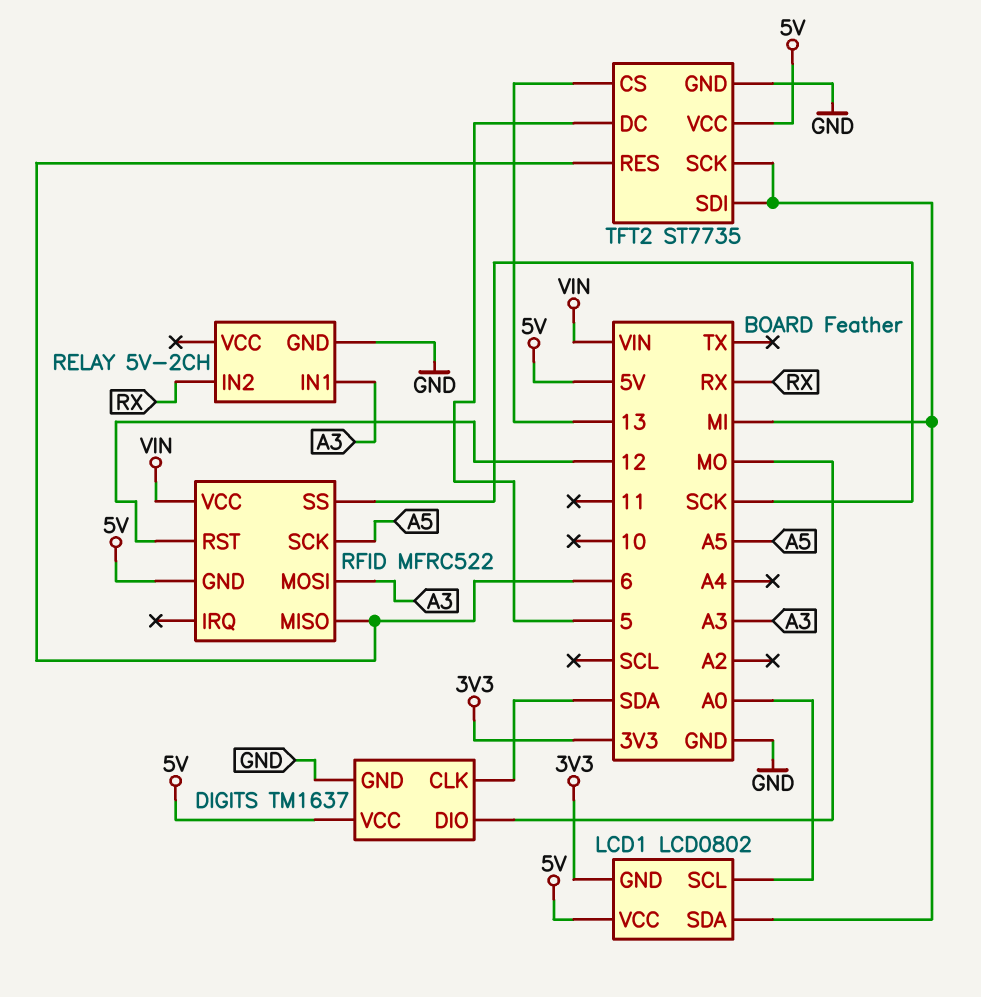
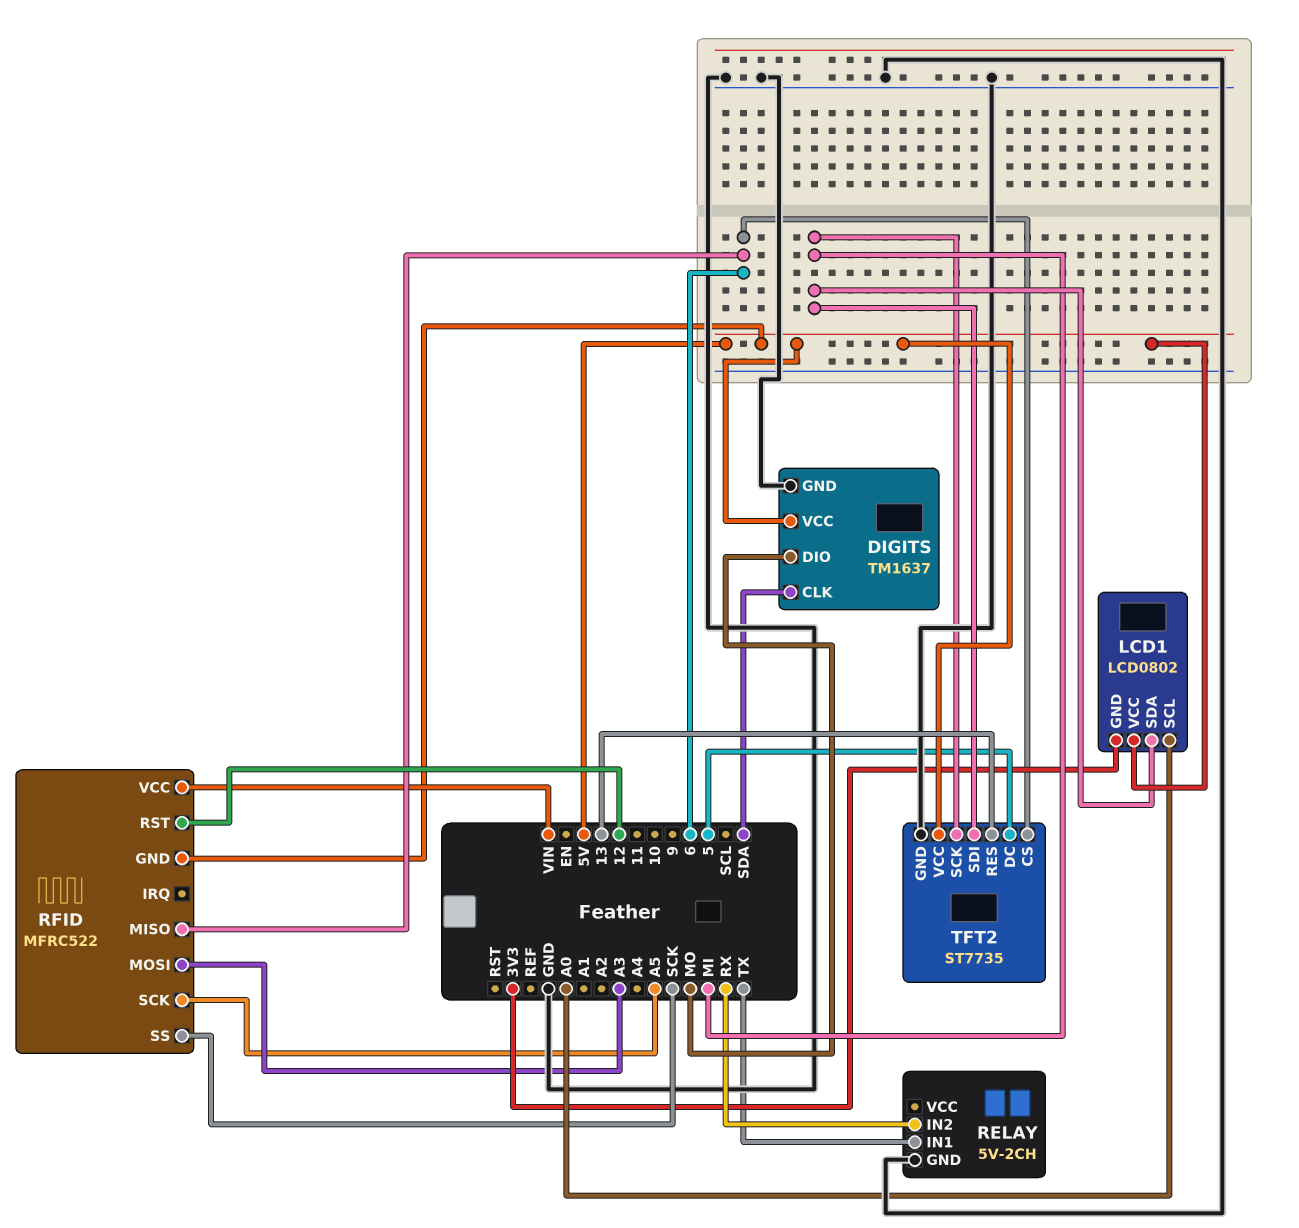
RELAY pin IN1: A3 -> TX
TFT2 pin CS: 13 -> 6
TFT2 pin RES: 6 -> 13

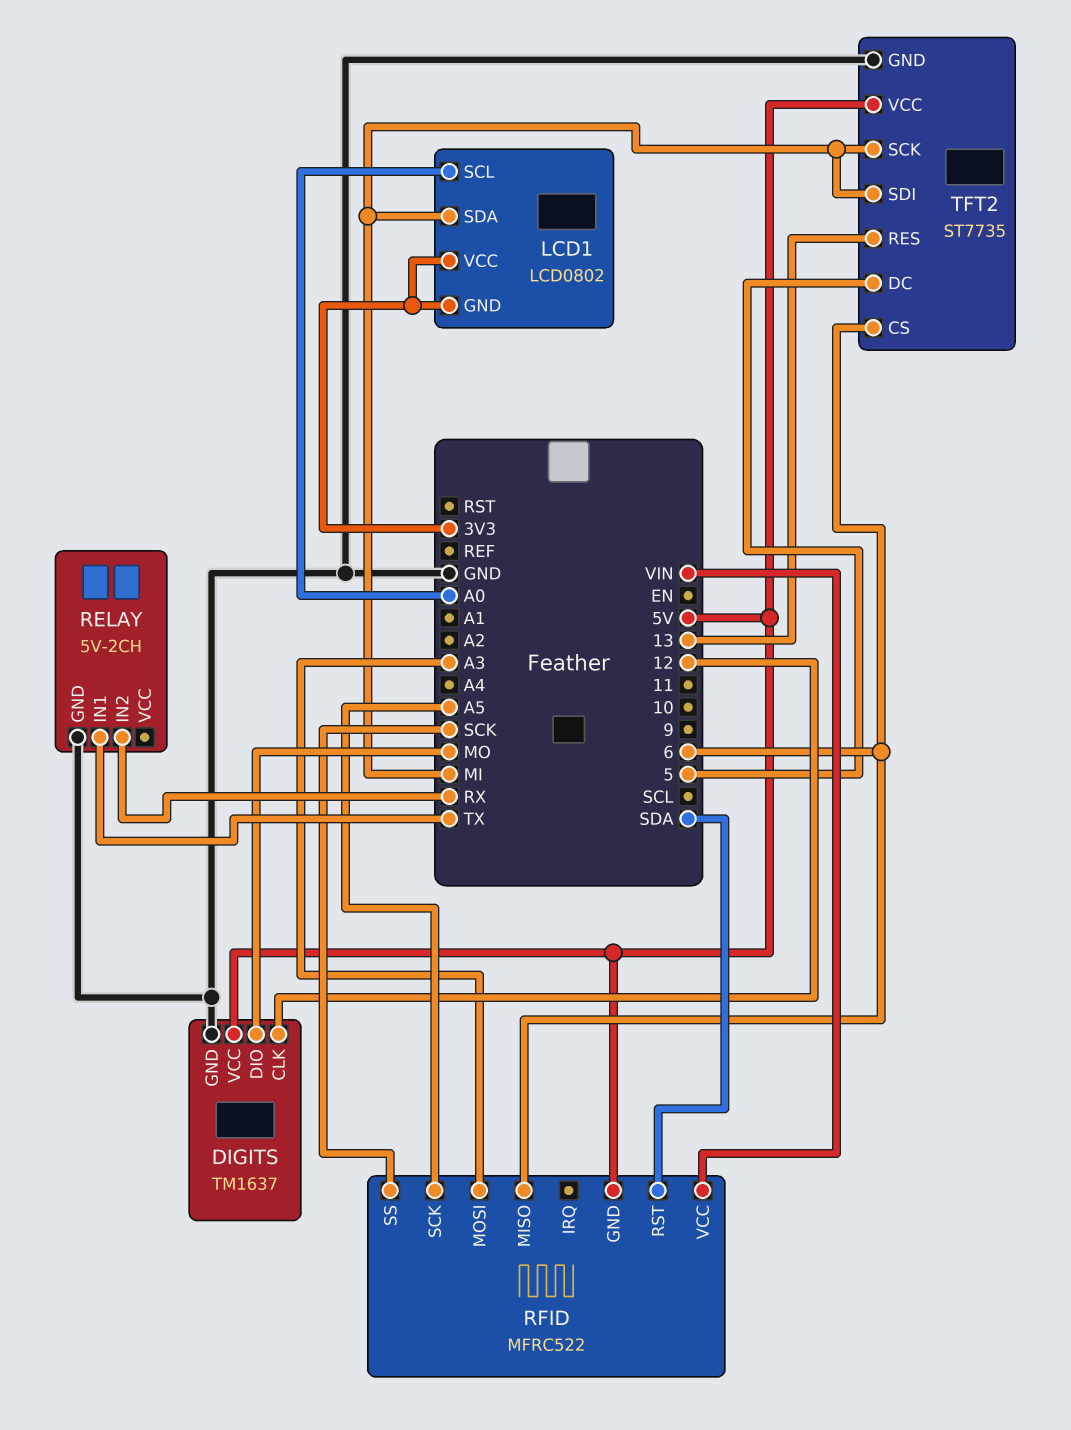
DIGITS pin CLK: SDA -> 12
LCD1 pin VCC: 5V -> 3V3
RFID pin RST: 12 -> SDA

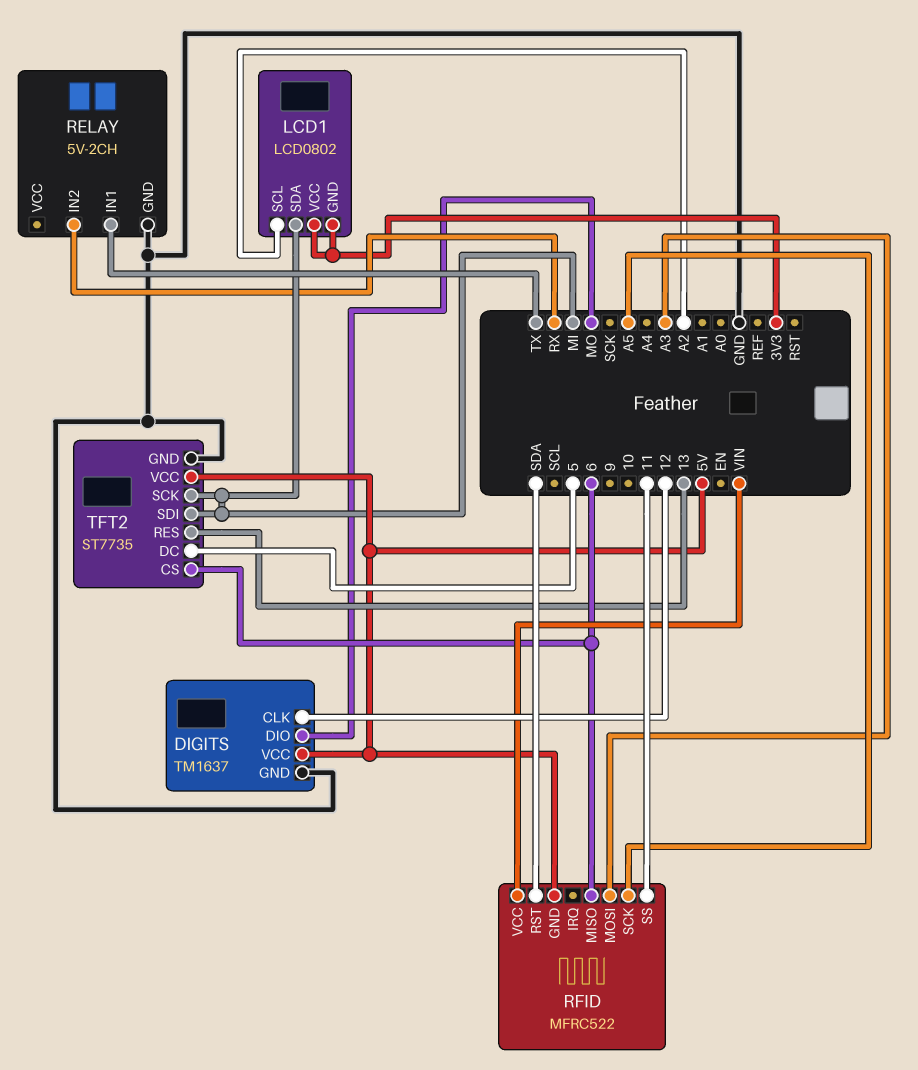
LCD1 pin SCL: A0 -> A2
RFID pin SS: SCK -> 11

